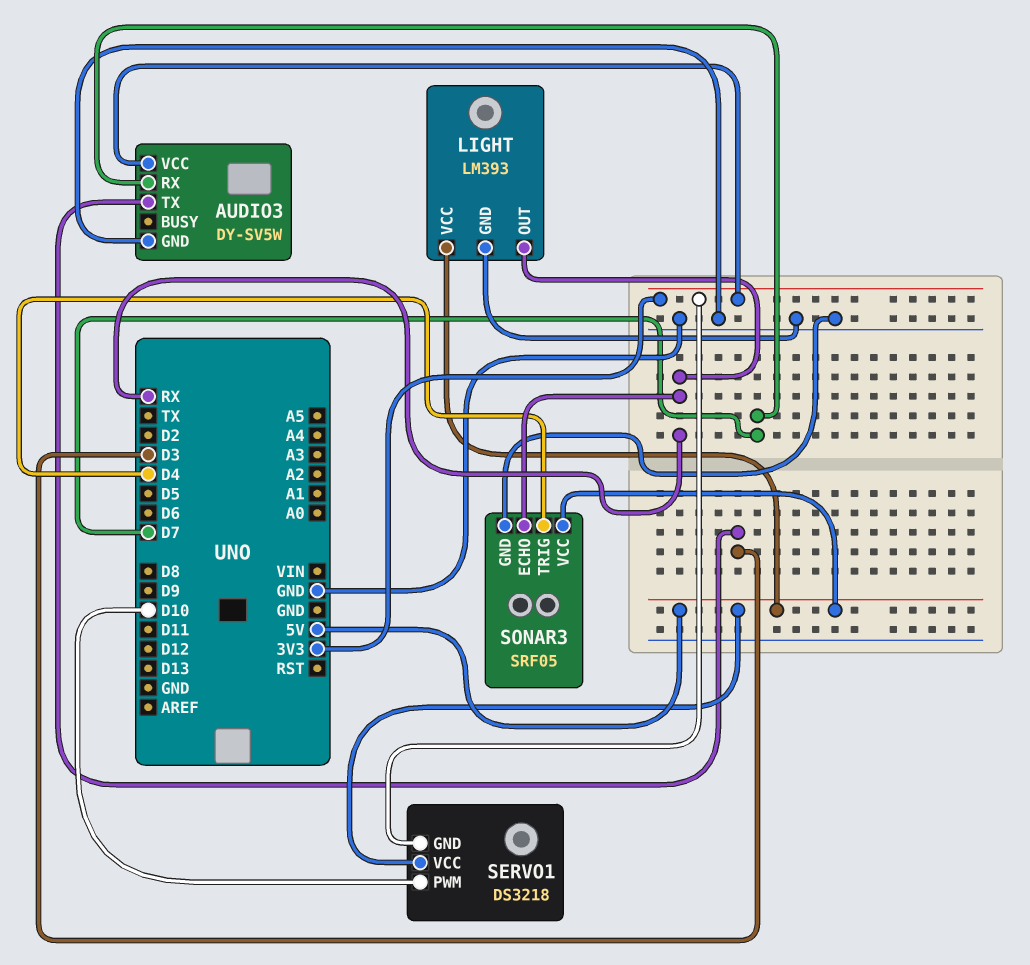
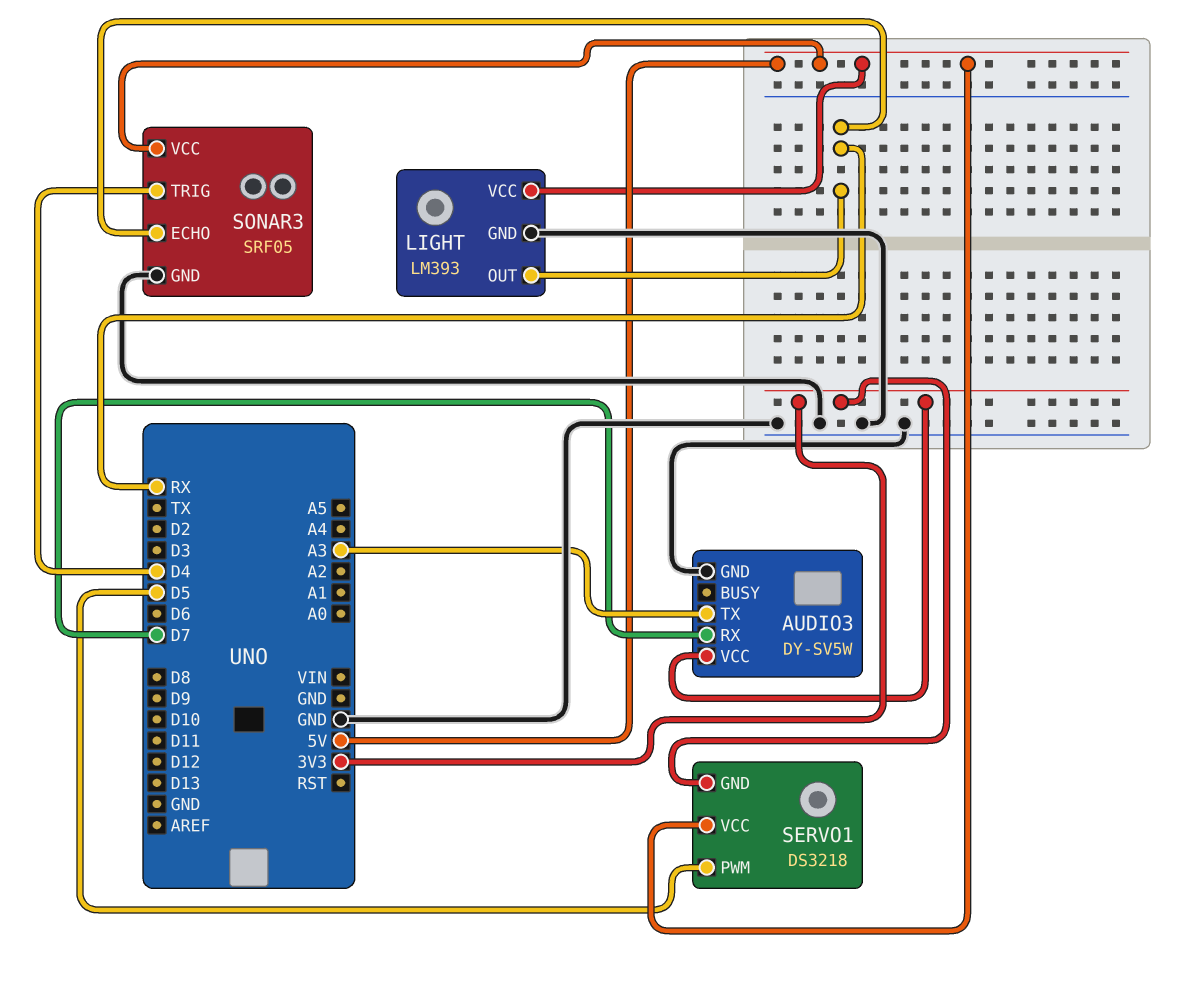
AUDIO3 pin TX: D3 -> A3
SERVO1 pin PWM: D10 -> D5

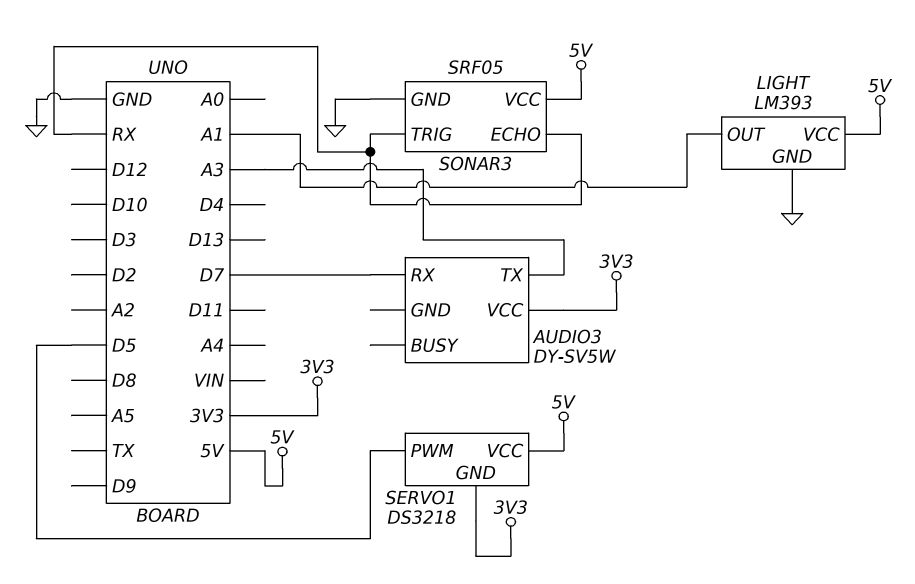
AUDIO3 pin GND: GND -> none
LIGHT pin OUT: RX -> A1
SONAR3 pin TRIG: D4 -> RX

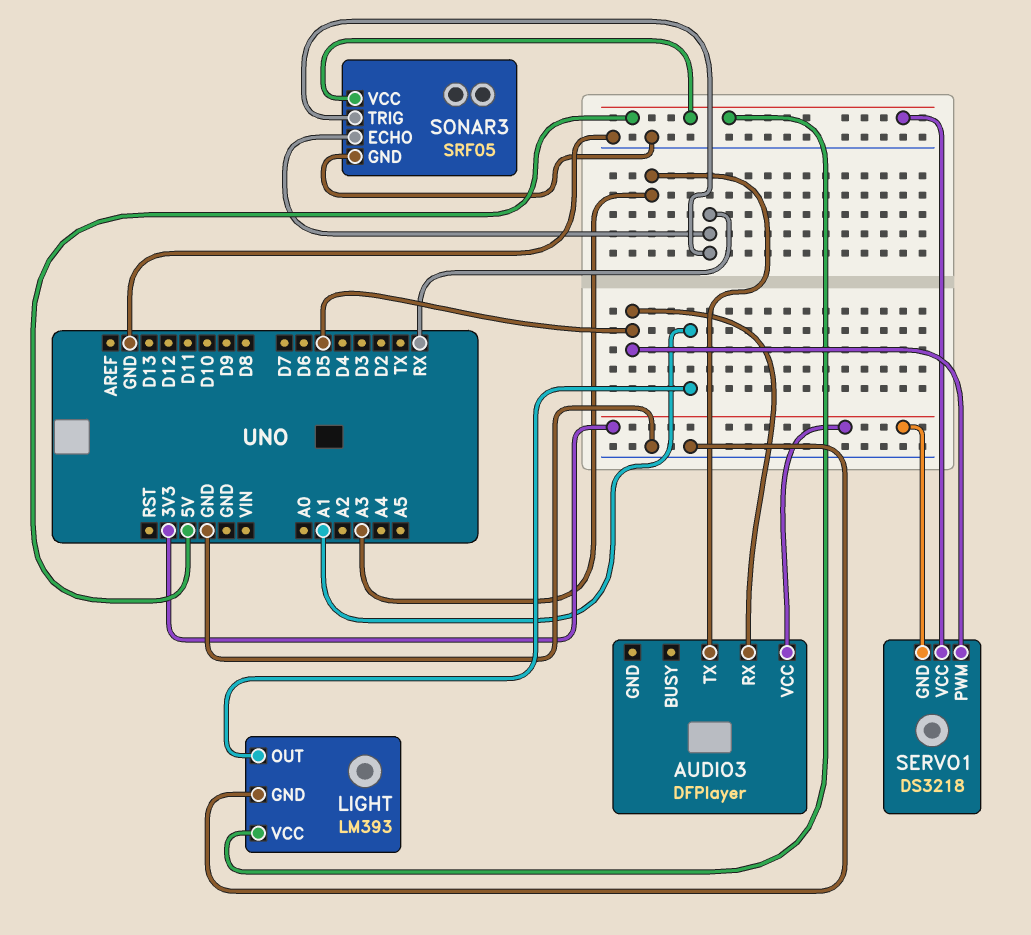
AUDIO3: DY-SV5W -> DFPlayer
AUDIO3 pin RX: D7 -> D5

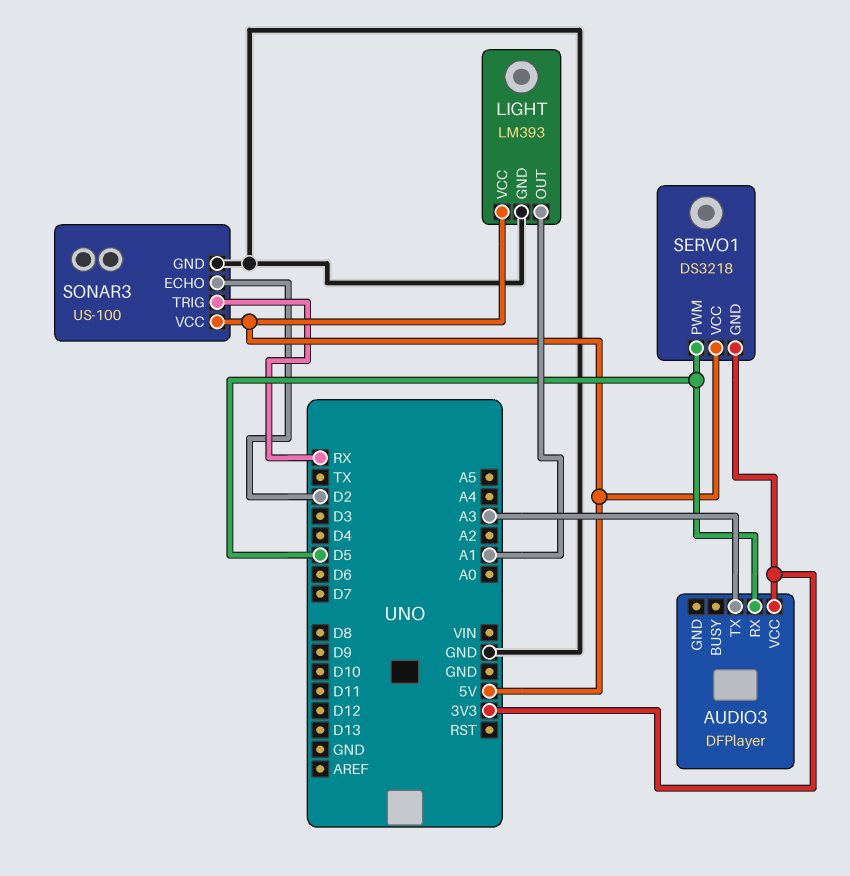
SONAR3: SRF05 -> US-100
SONAR3 pin ECHO: RX -> D2

